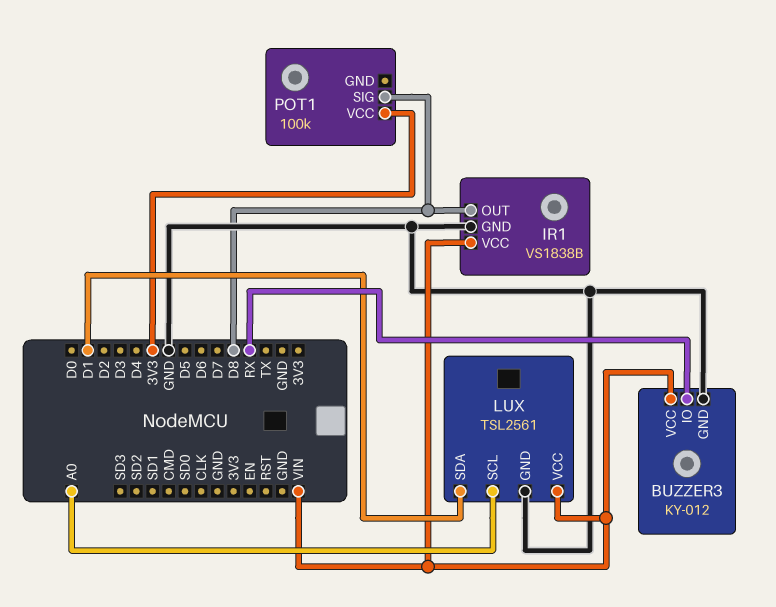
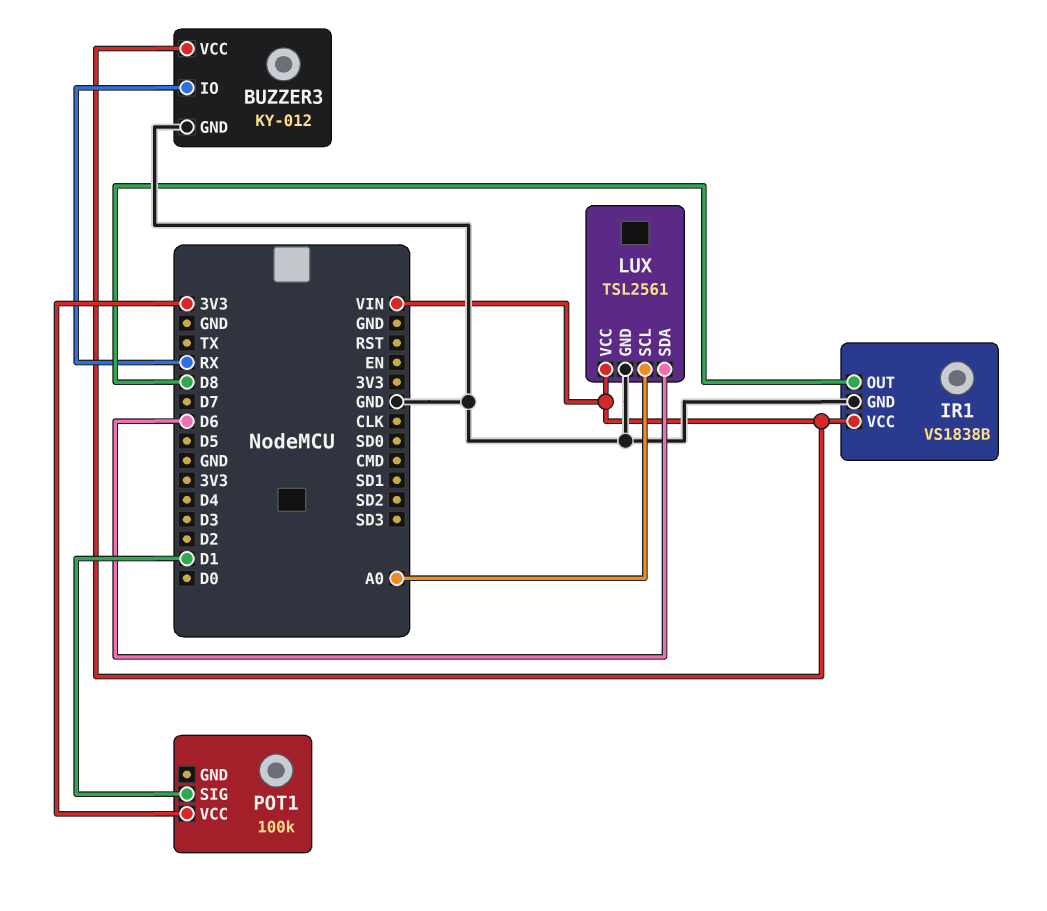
LUX pin SDA: D1 -> D6
POT1 pin SIG: D8 -> D1

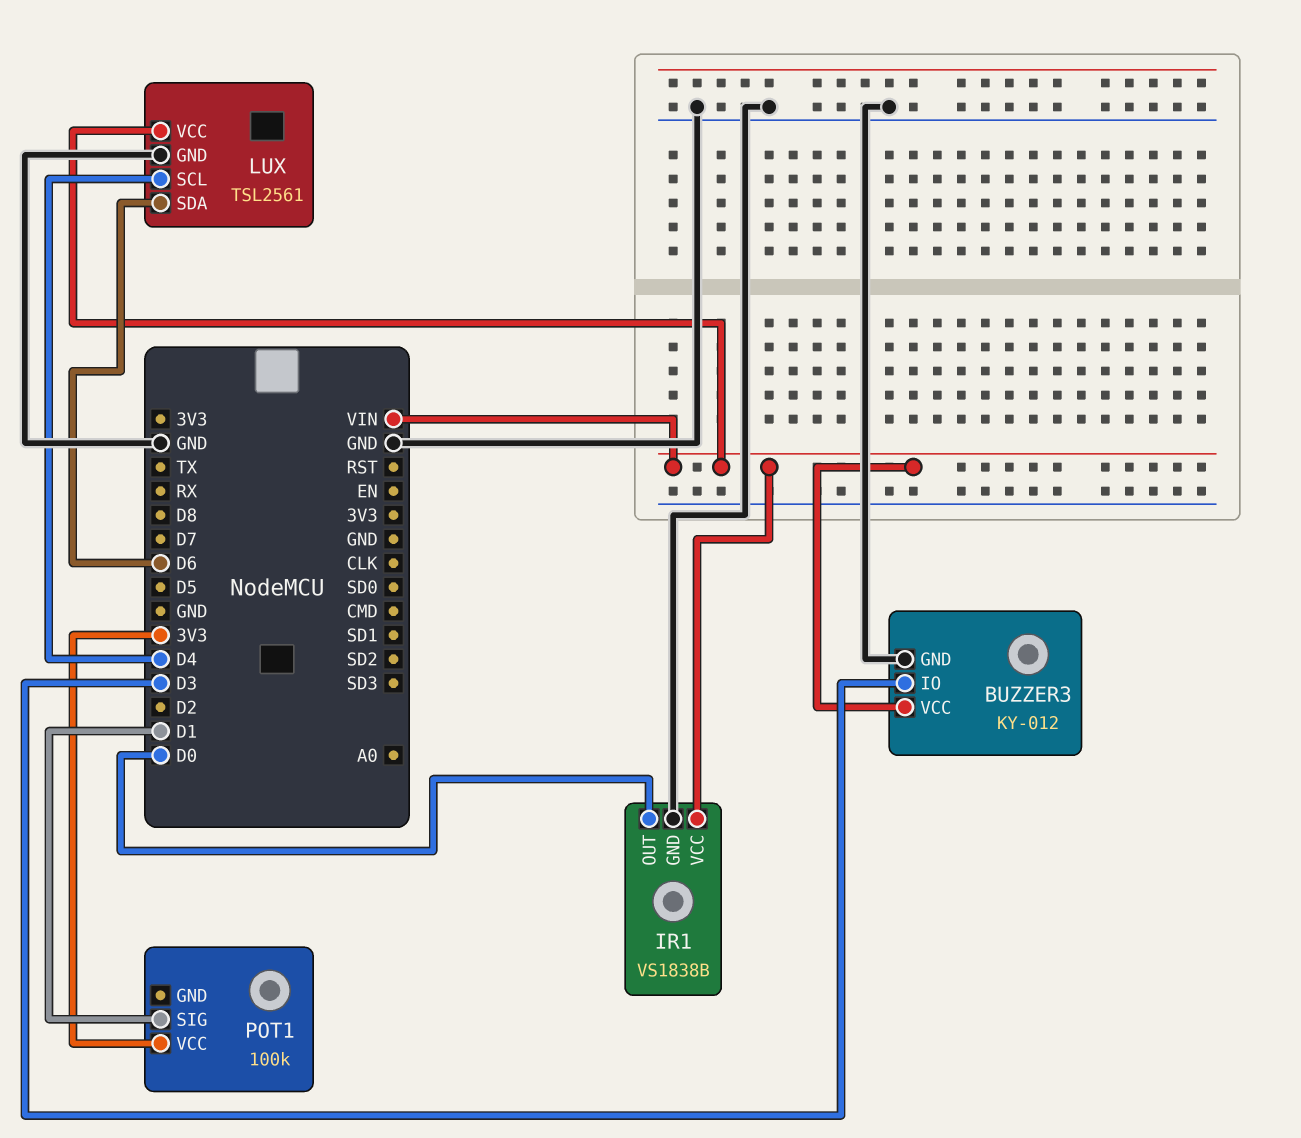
BUZZER3 pin IO: RX -> D3
IR1 pin OUT: D8 -> D0
LUX pin SCL: A0 -> D4

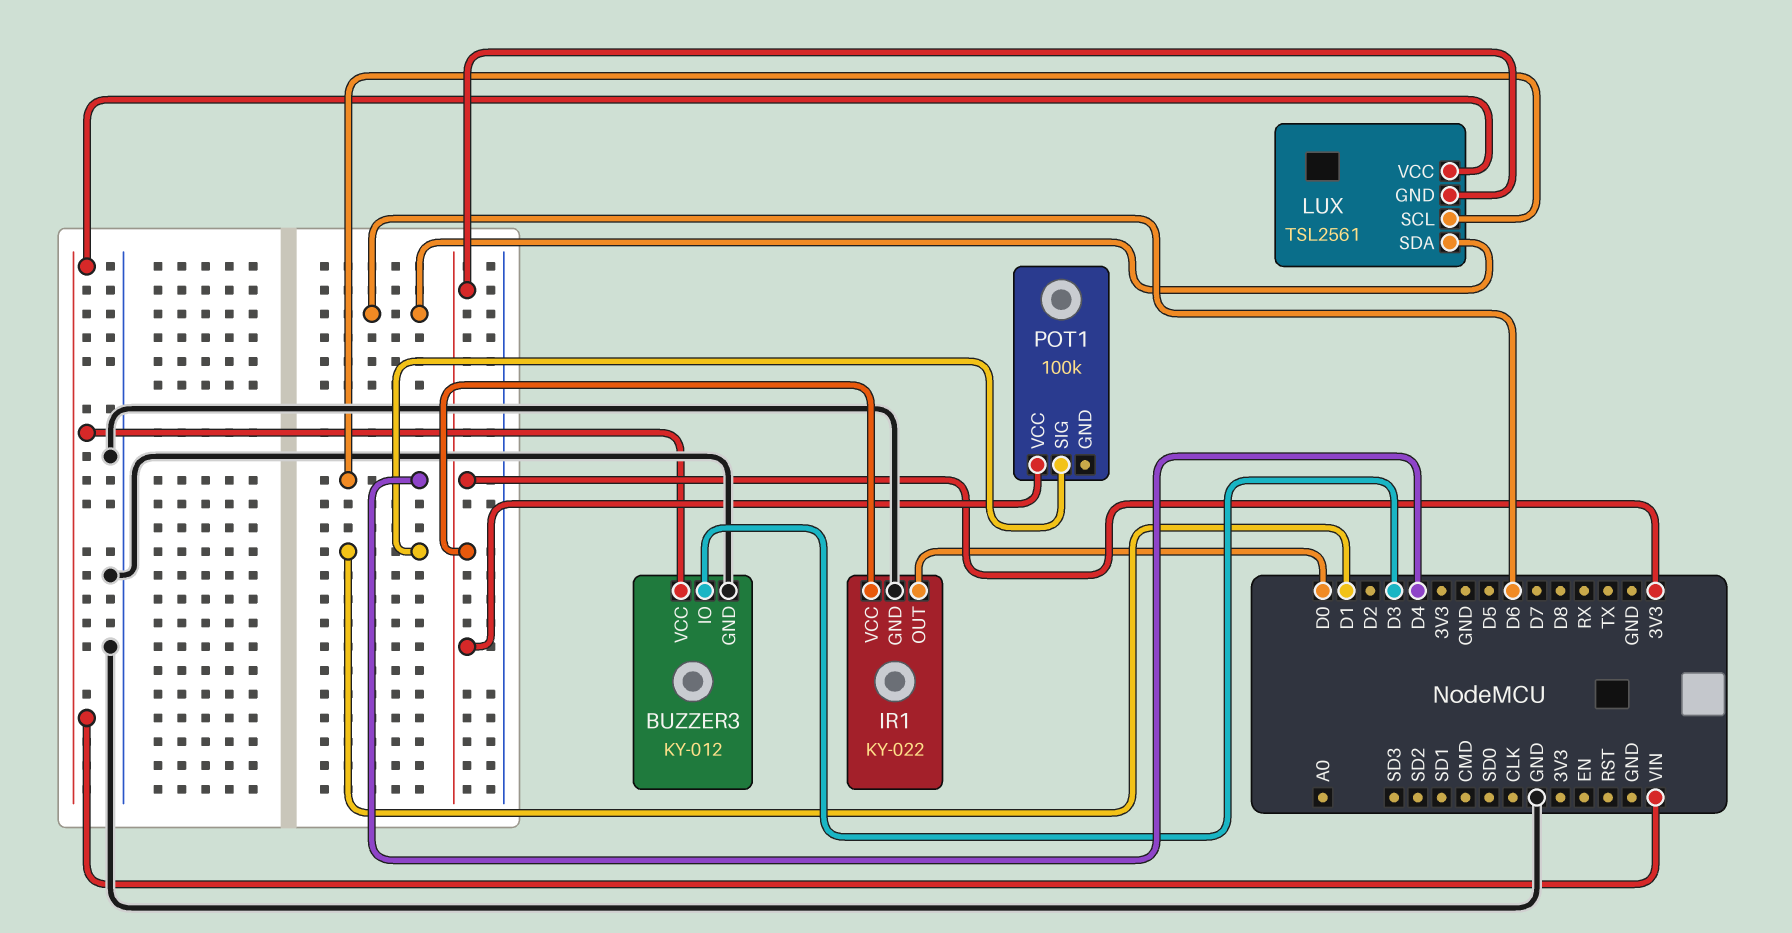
IR1: VS1838B -> KY-022
IR1 pin VCC: VIN -> 3V3
LUX pin GND: GND -> 3V3

